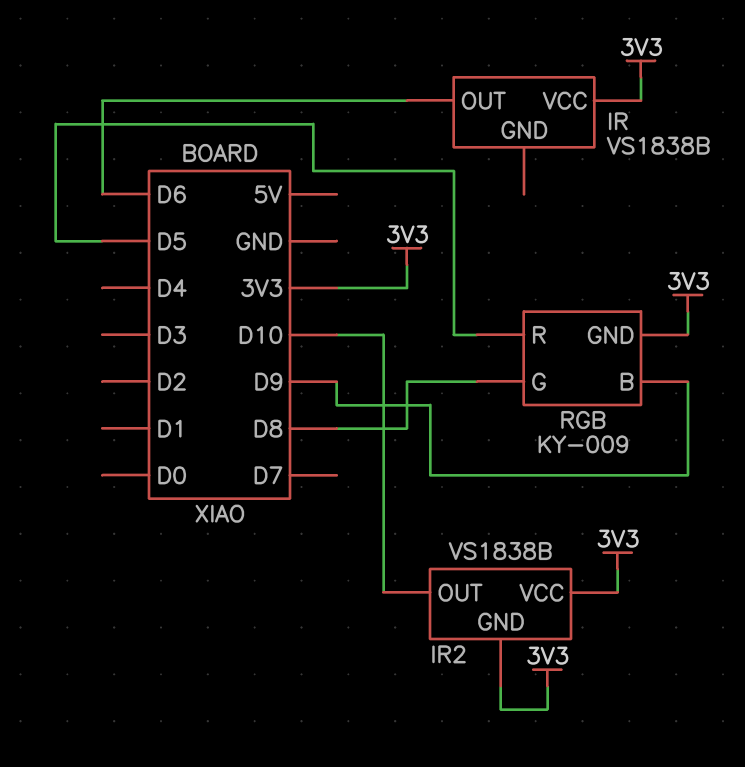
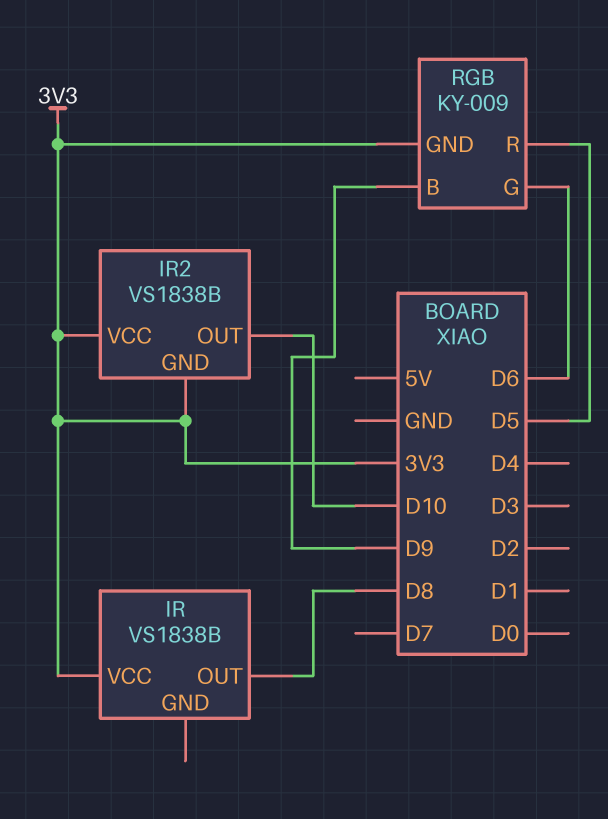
IR pin OUT: D6 -> D8
RGB pin G: D8 -> D6

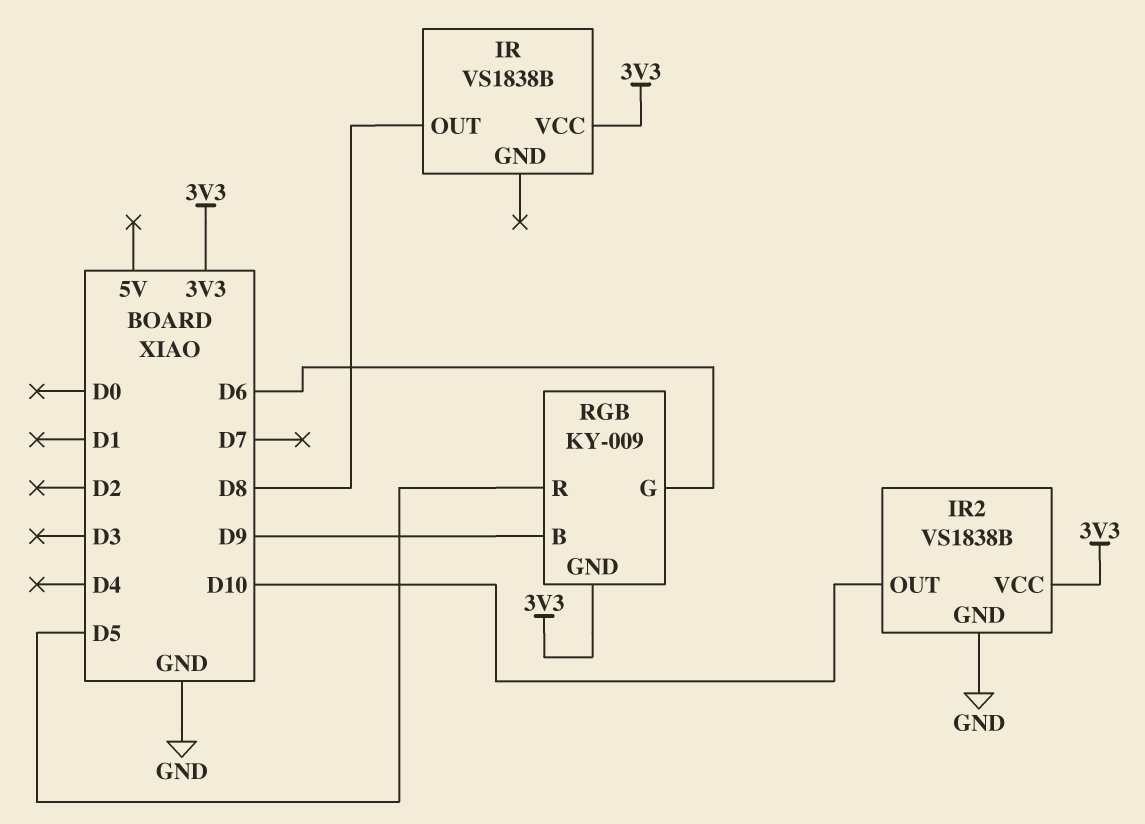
IR2 pin GND: 3V3 -> GND

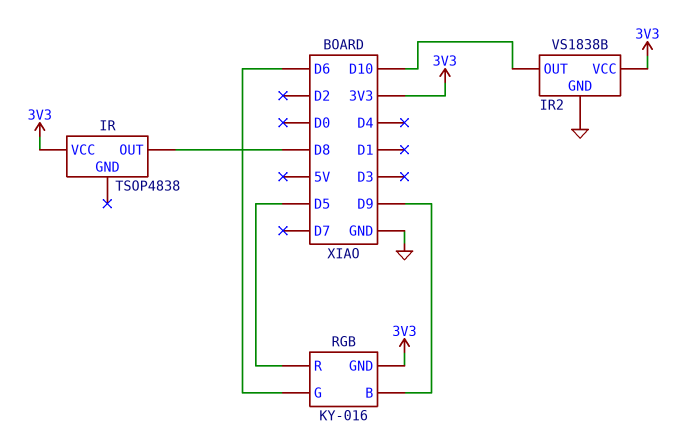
IR: VS1838B -> TSOP4838
RGB: KY-009 -> KY-016

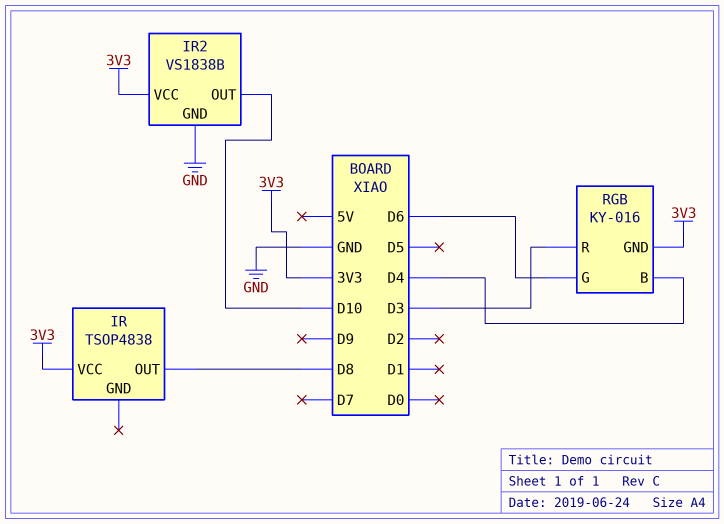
RGB pin B: D9 -> D4
RGB pin R: D5 -> D3

